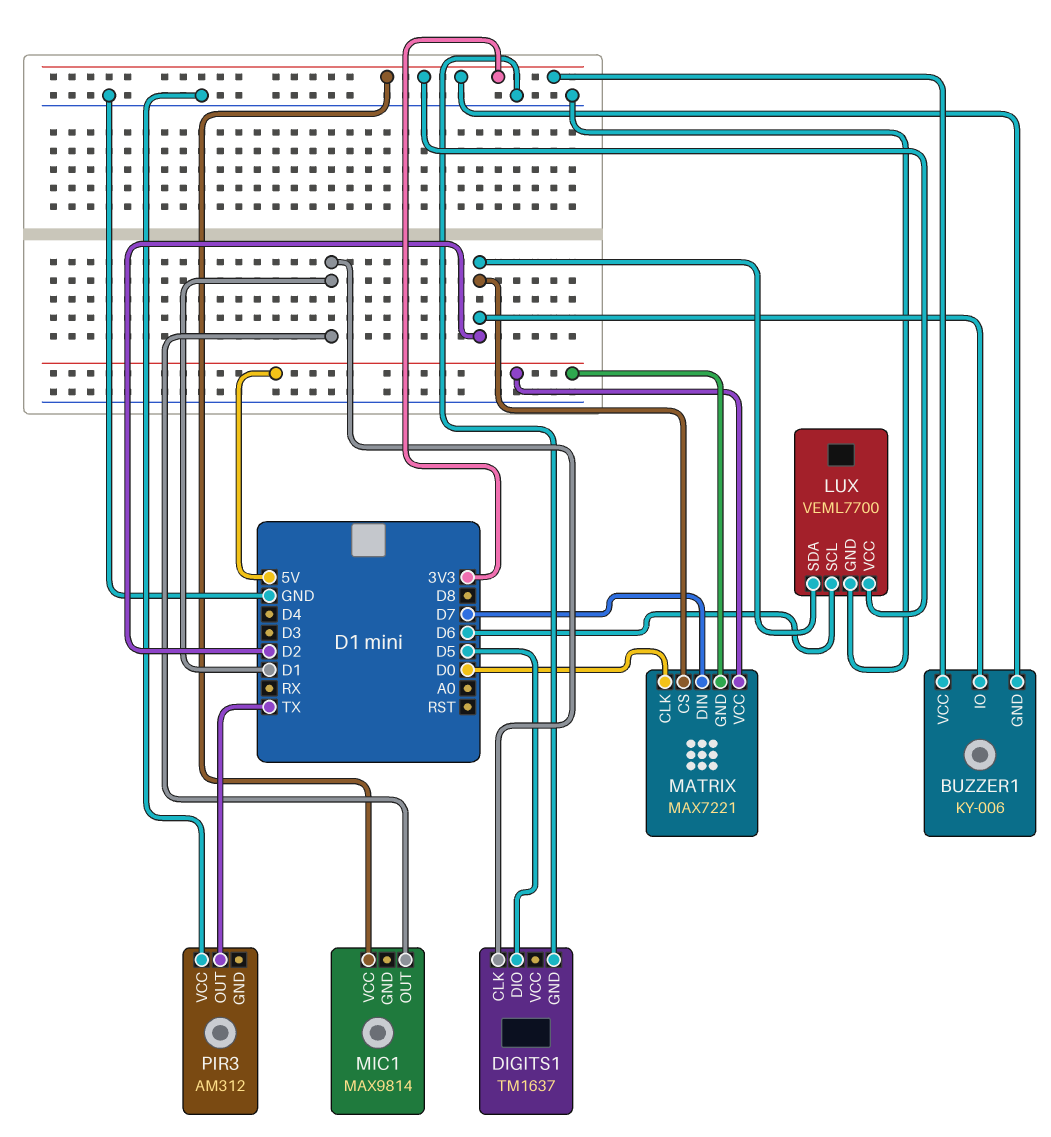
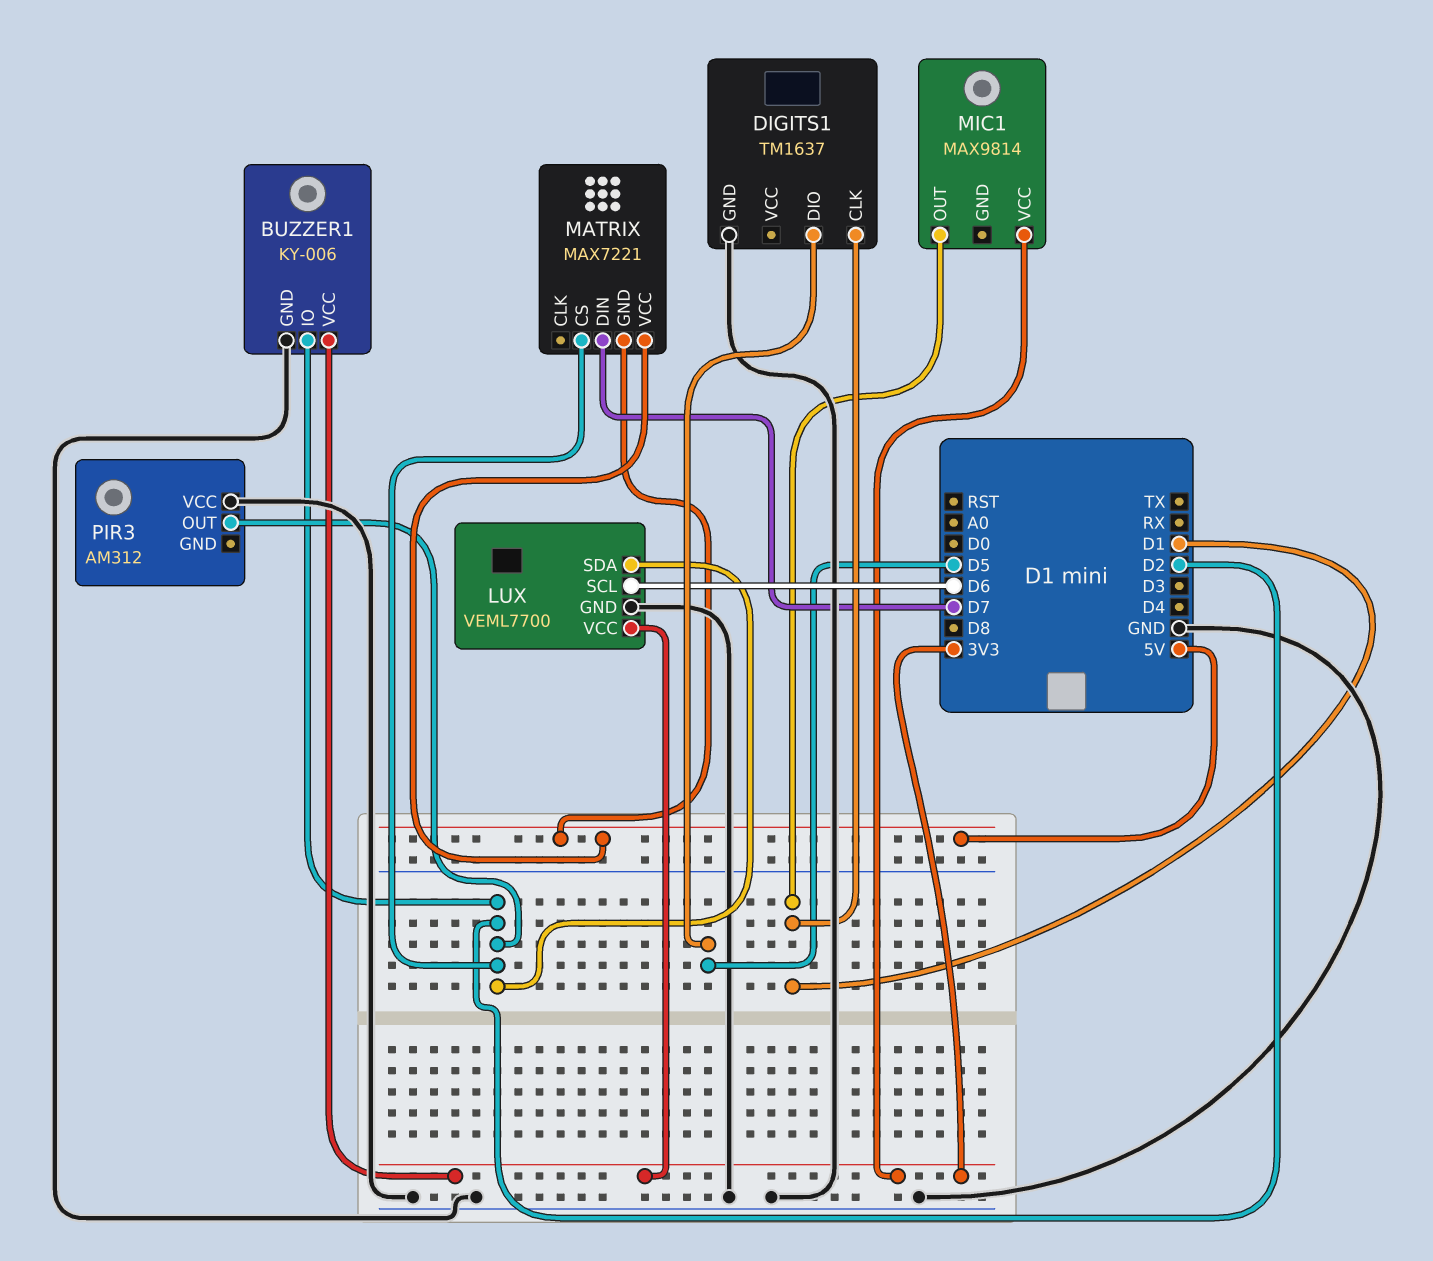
BUZZER1 pin GND: 3V3 -> GND
MATRIX pin CLK: D0 -> none
PIR3 pin OUT: TX -> D2

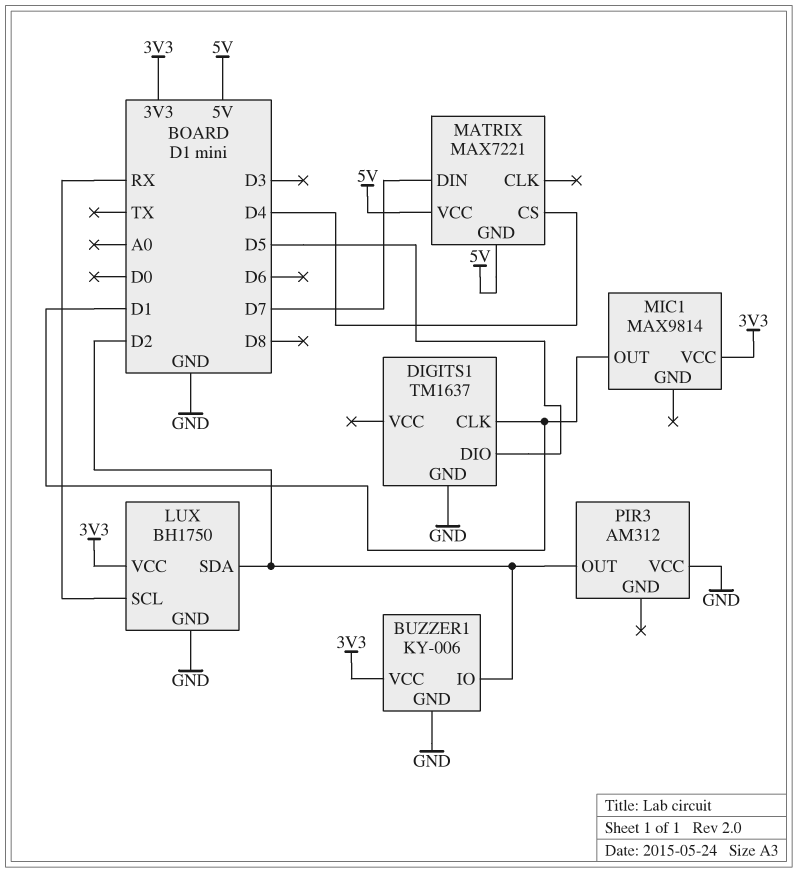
LUX: VEML7700 -> BH1750
LUX pin SCL: D6 -> RX
MATRIX pin CS: D2 -> D4

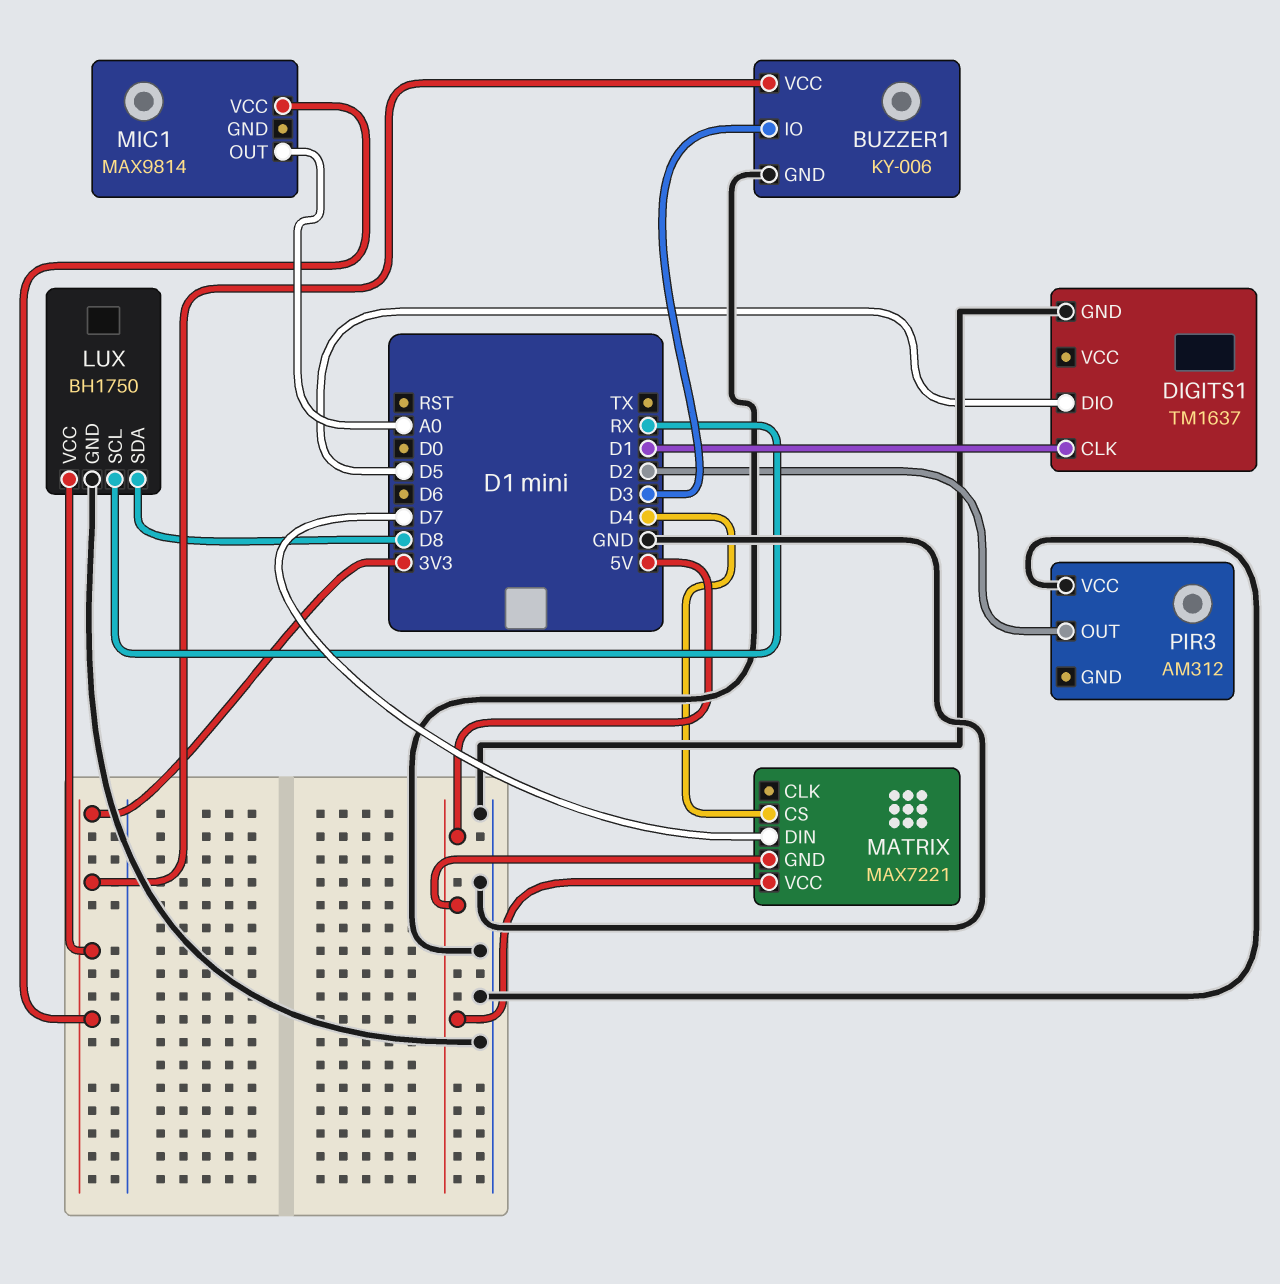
BUZZER1 pin IO: D2 -> D3
LUX pin SDA: D2 -> D8
MIC1 pin OUT: D1 -> A0

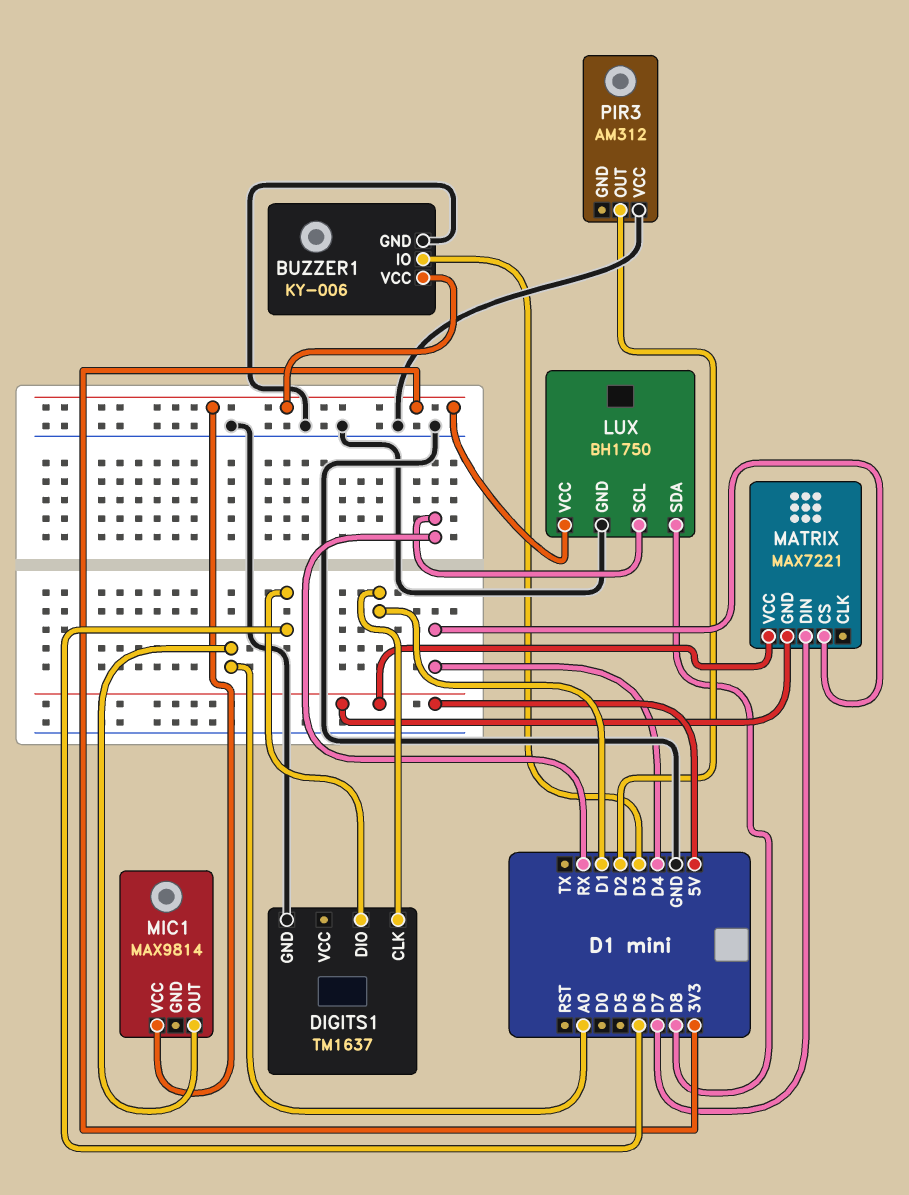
DIGITS1 pin DIO: D5 -> D6

